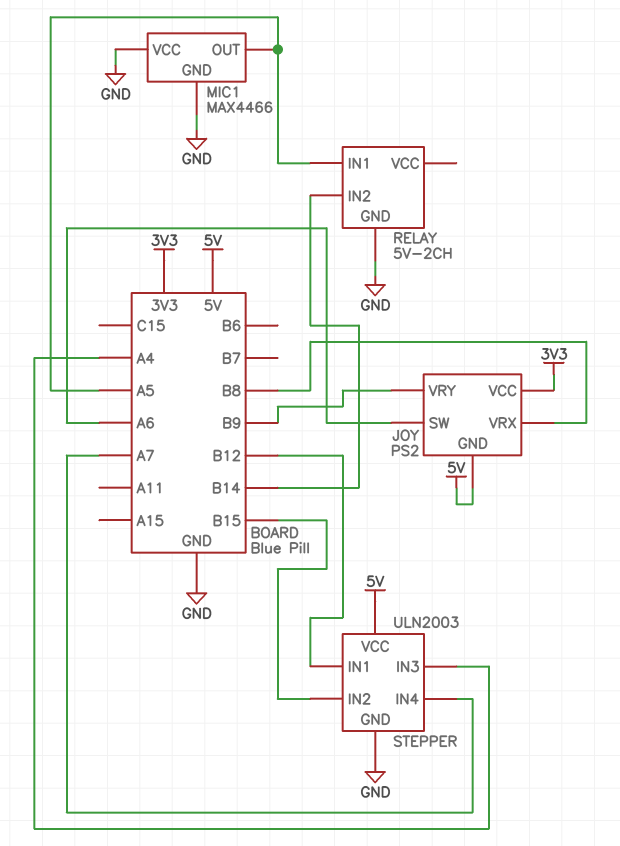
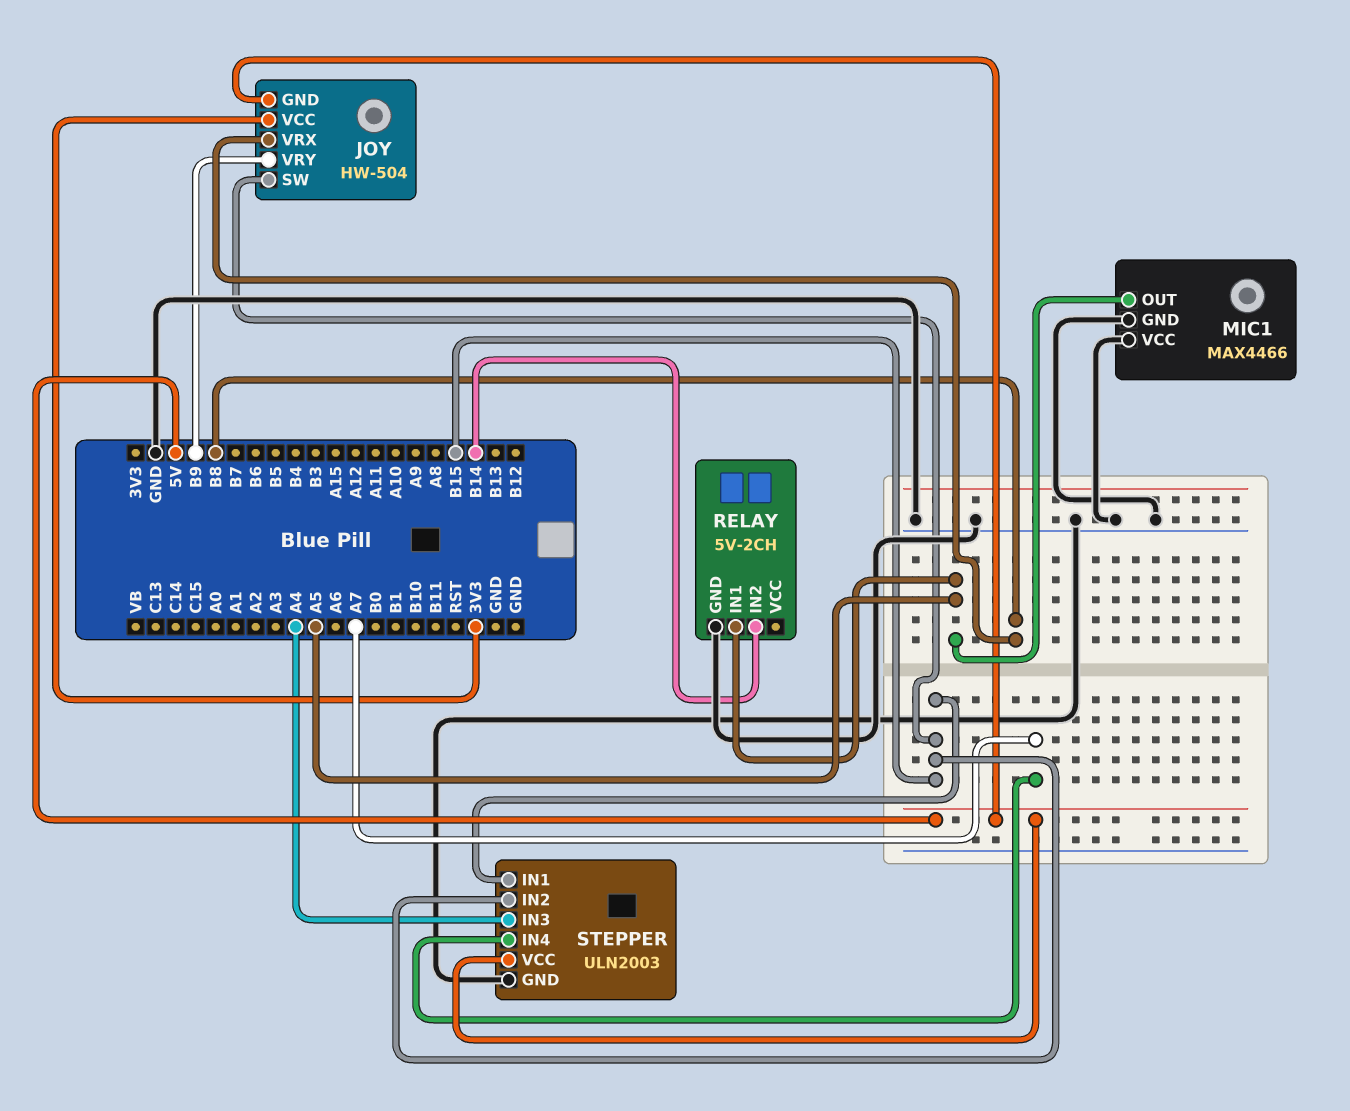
JOY: PS2 -> HW-504
JOY pin SW: A6 -> B15
STEPPER pin IN1: B12 -> B15

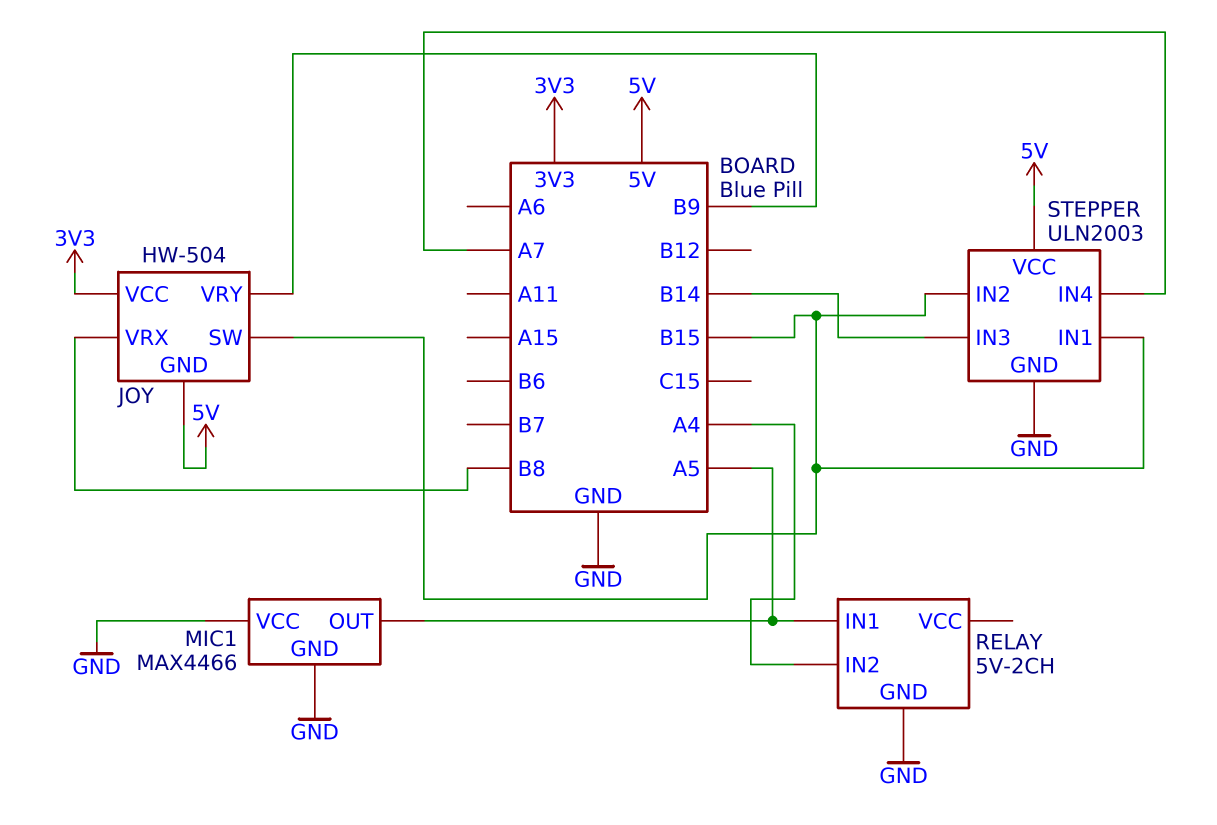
RELAY pin IN2: B14 -> A4
STEPPER pin IN3: A4 -> B14

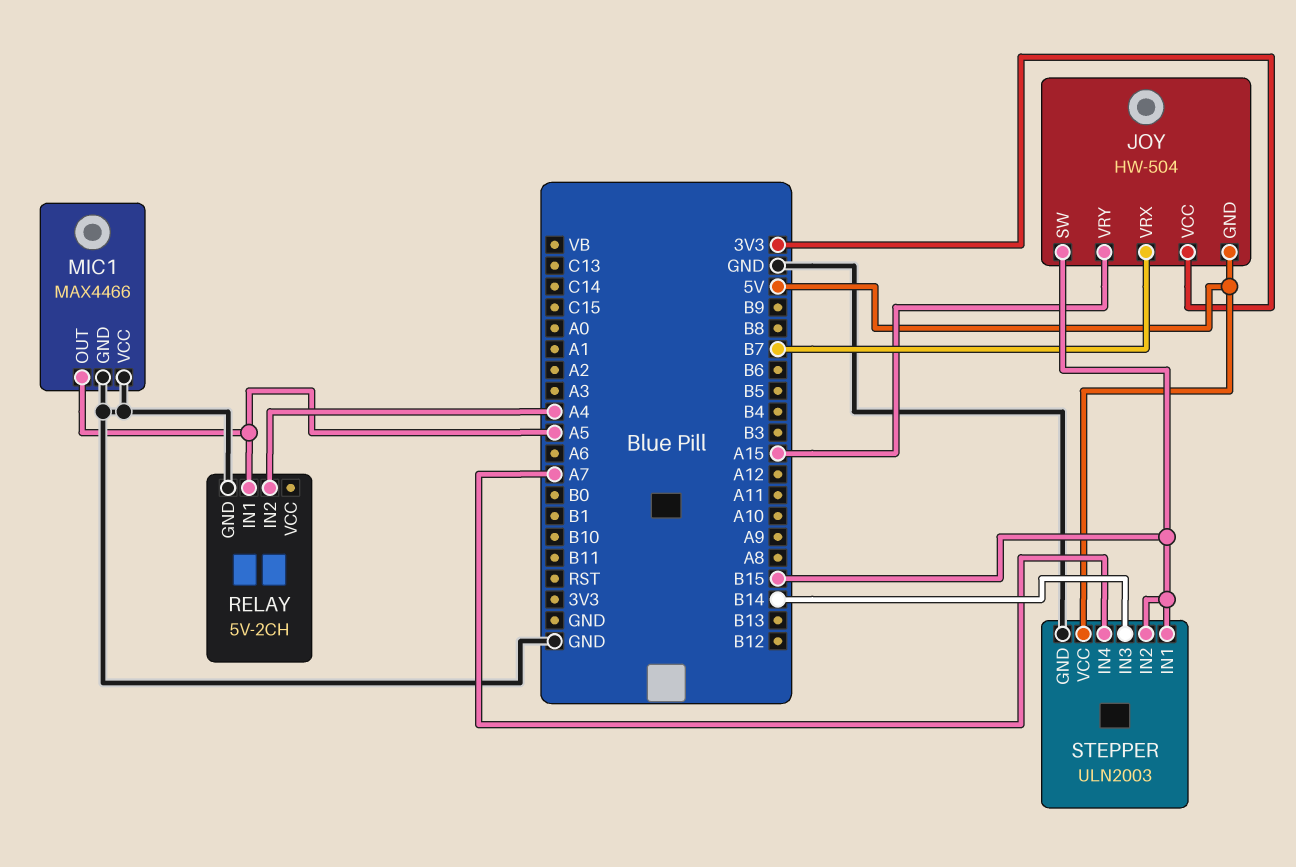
JOY pin VRX: B8 -> B7
JOY pin VRY: B9 -> A15

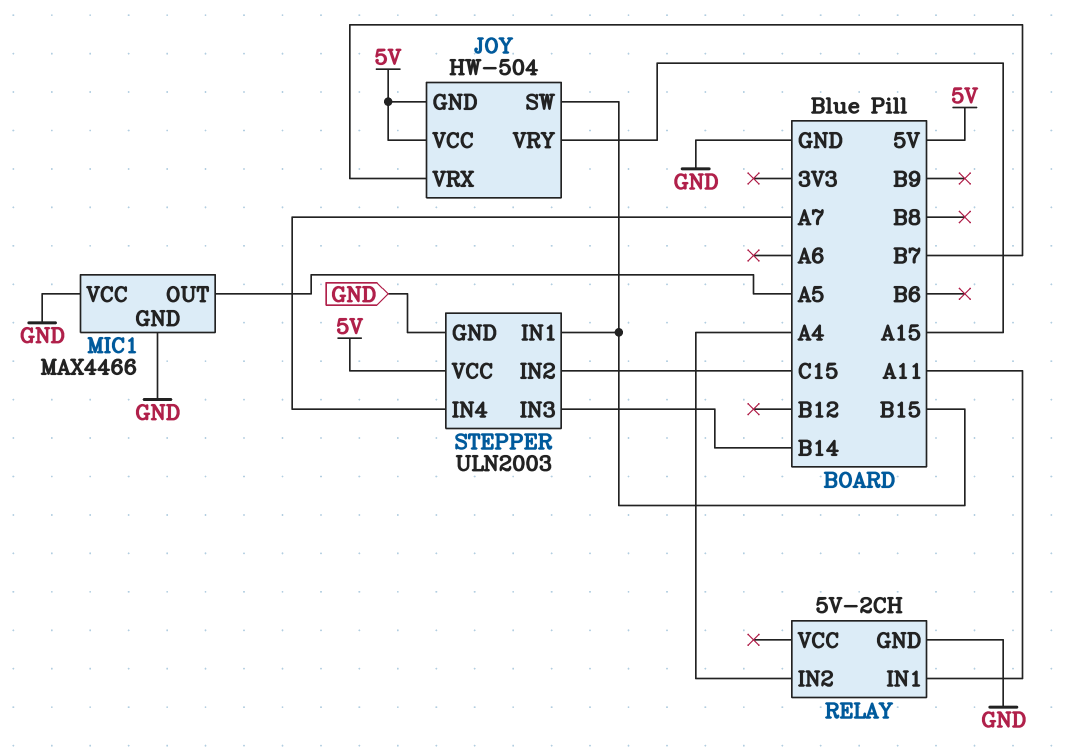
JOY pin VCC: 3V3 -> 5V
RELAY pin IN1: A5 -> A11
STEPPER pin IN2: B15 -> C15

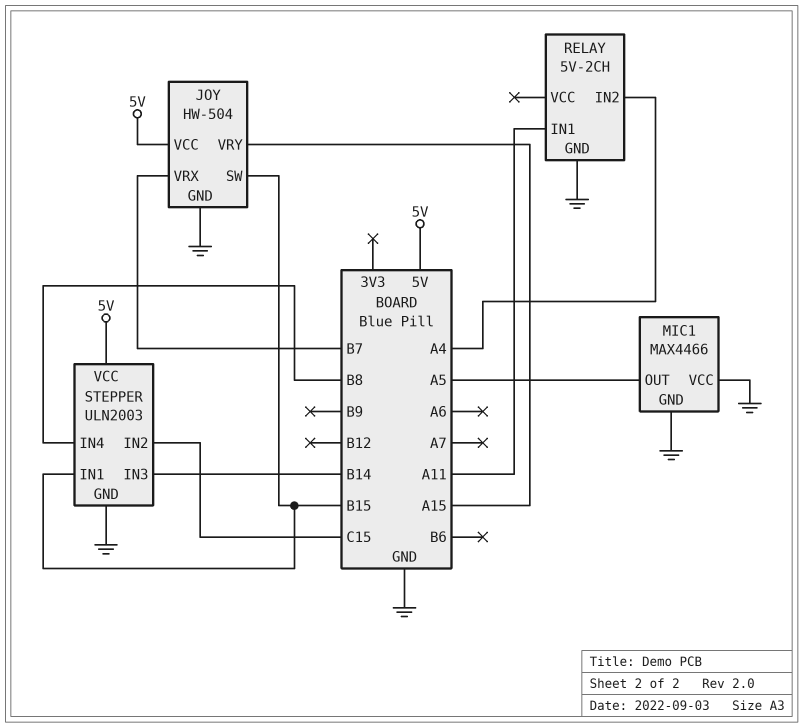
JOY pin GND: 5V -> GND
STEPPER pin IN4: A7 -> B8

